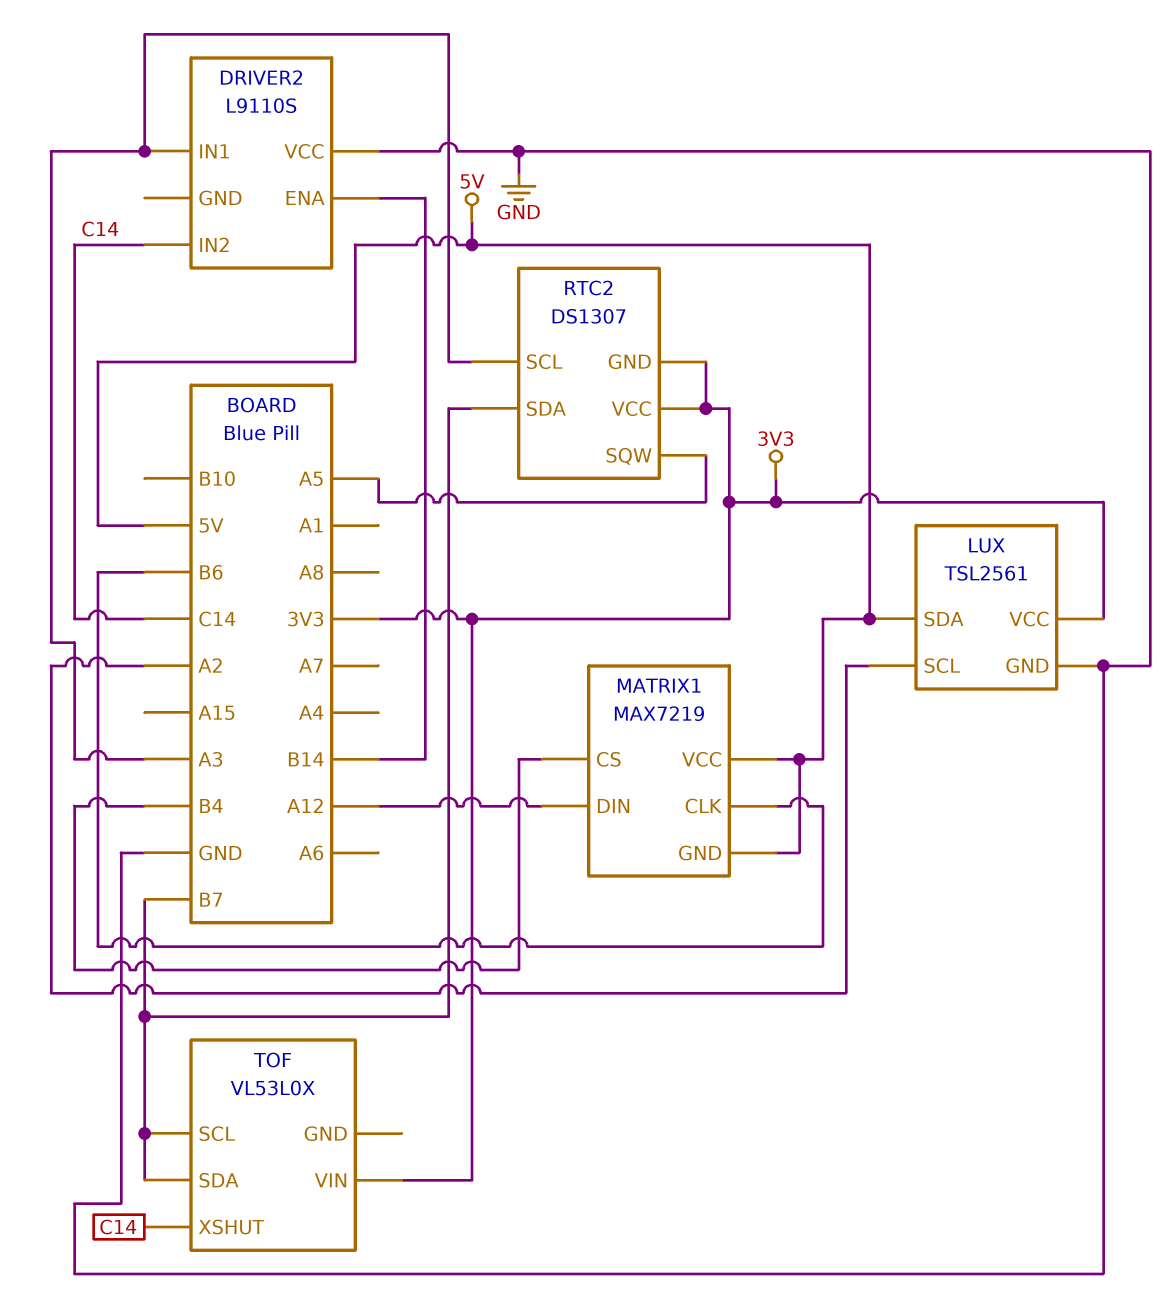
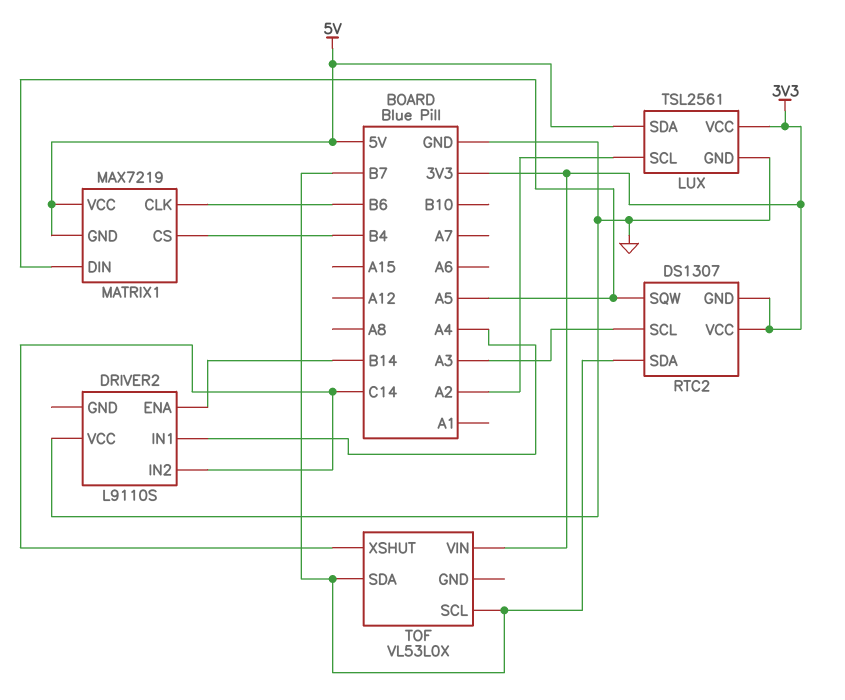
DRIVER2 pin IN1: A3 -> A4
MATRIX1 pin DIN: A12 -> A5

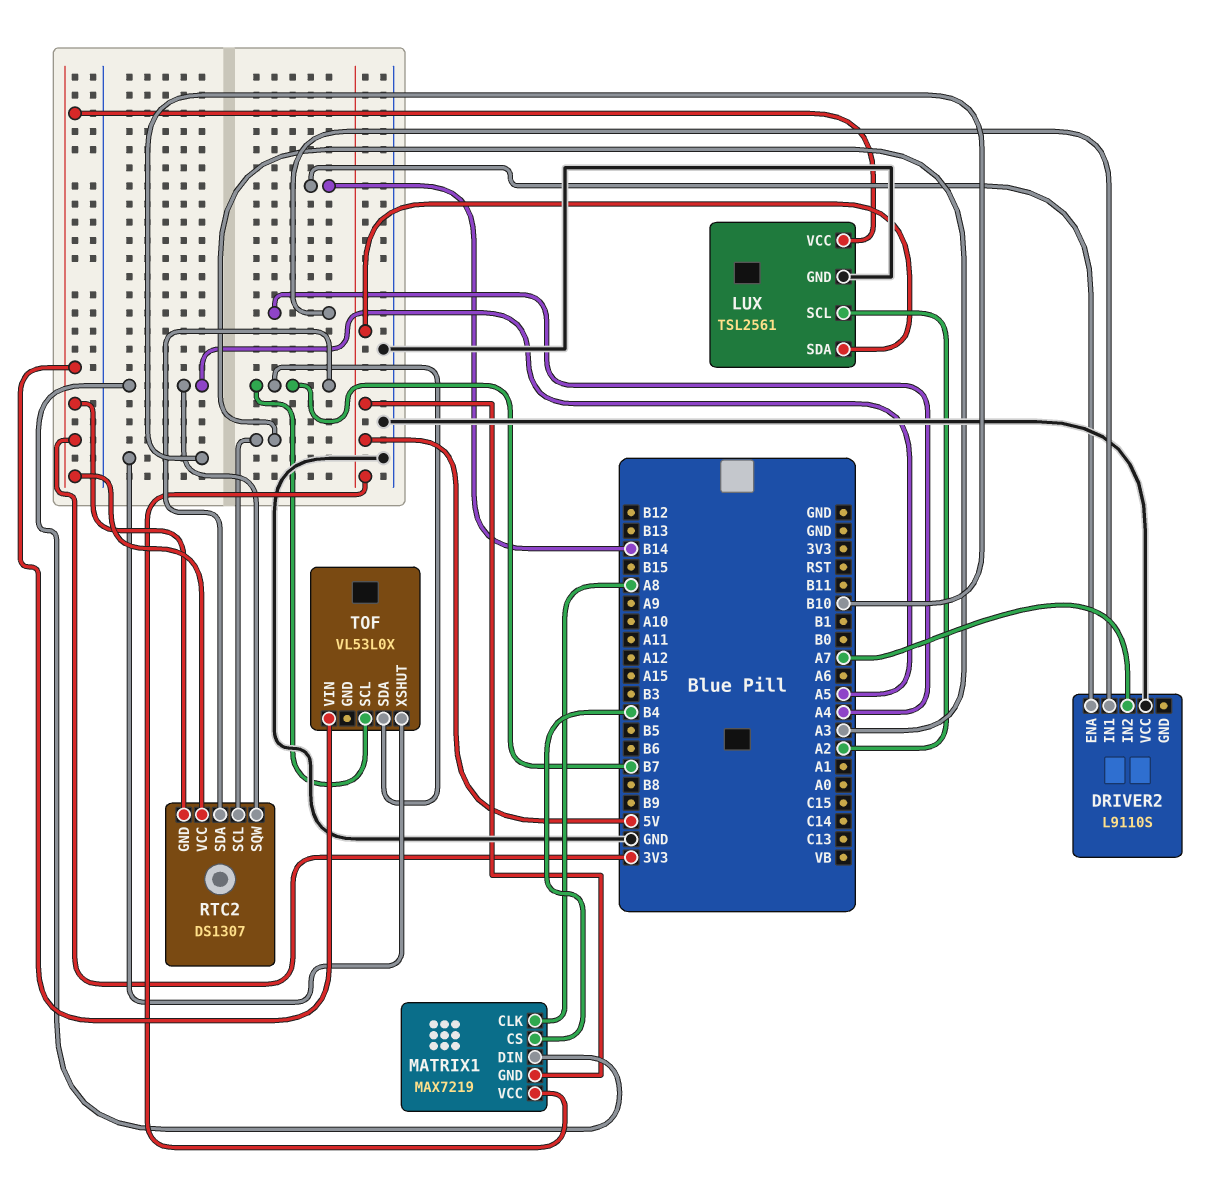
DRIVER2 pin IN2: C14 -> A7
MATRIX1 pin CLK: B6 -> A8
TOF pin XSHUT: C14 -> B10

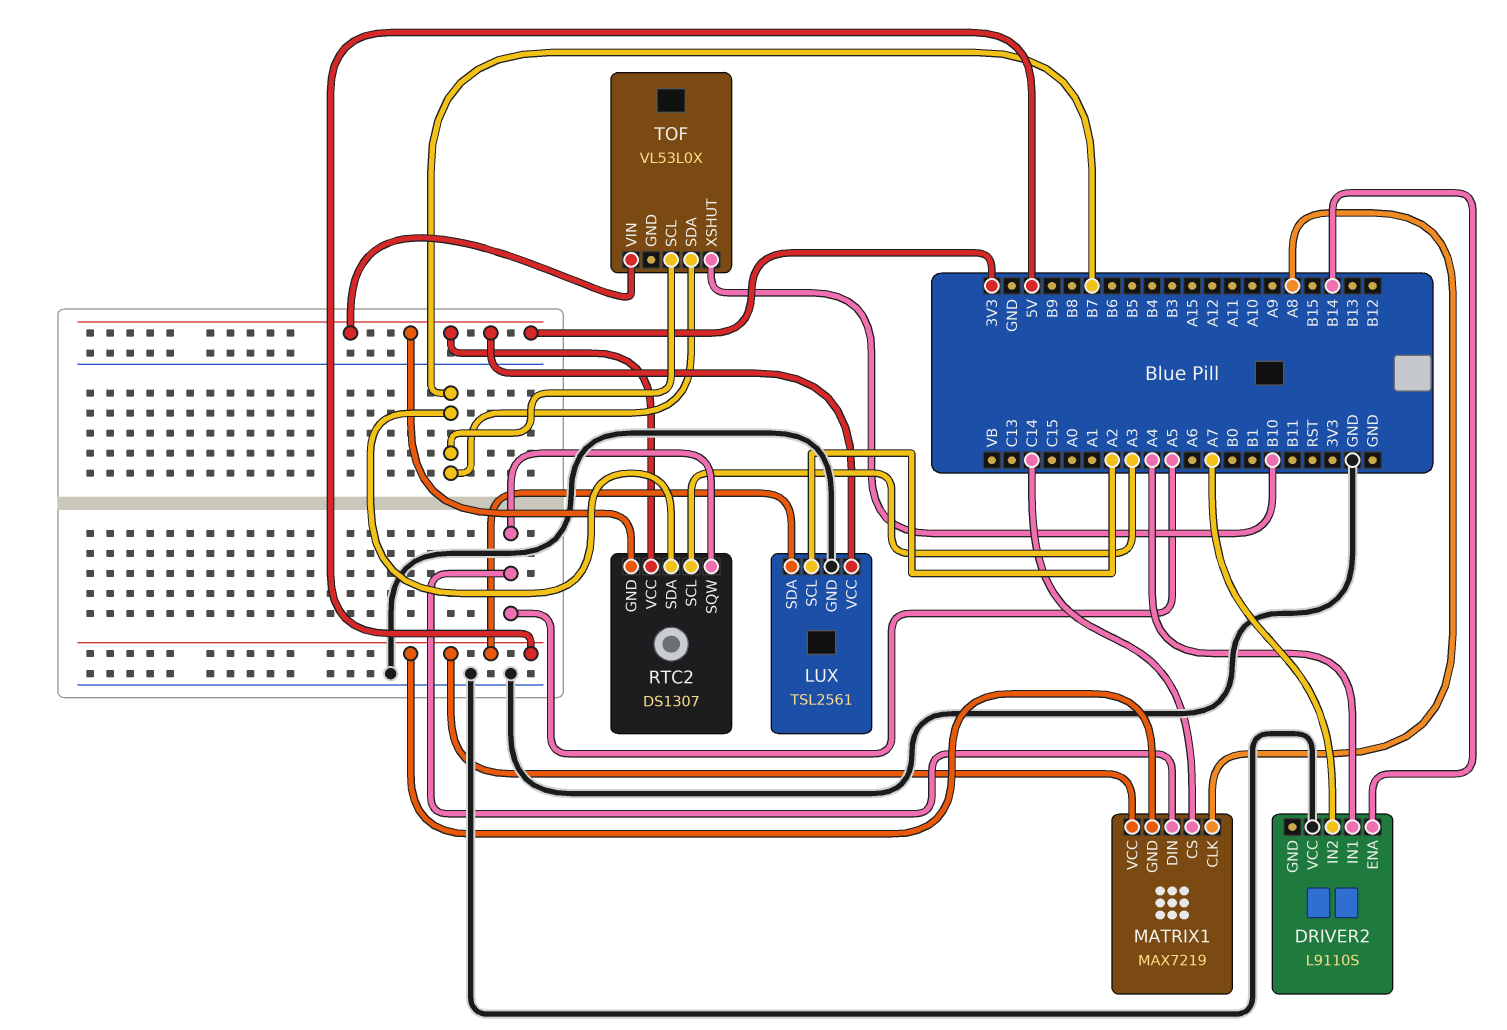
MATRIX1 pin CS: B4 -> C14

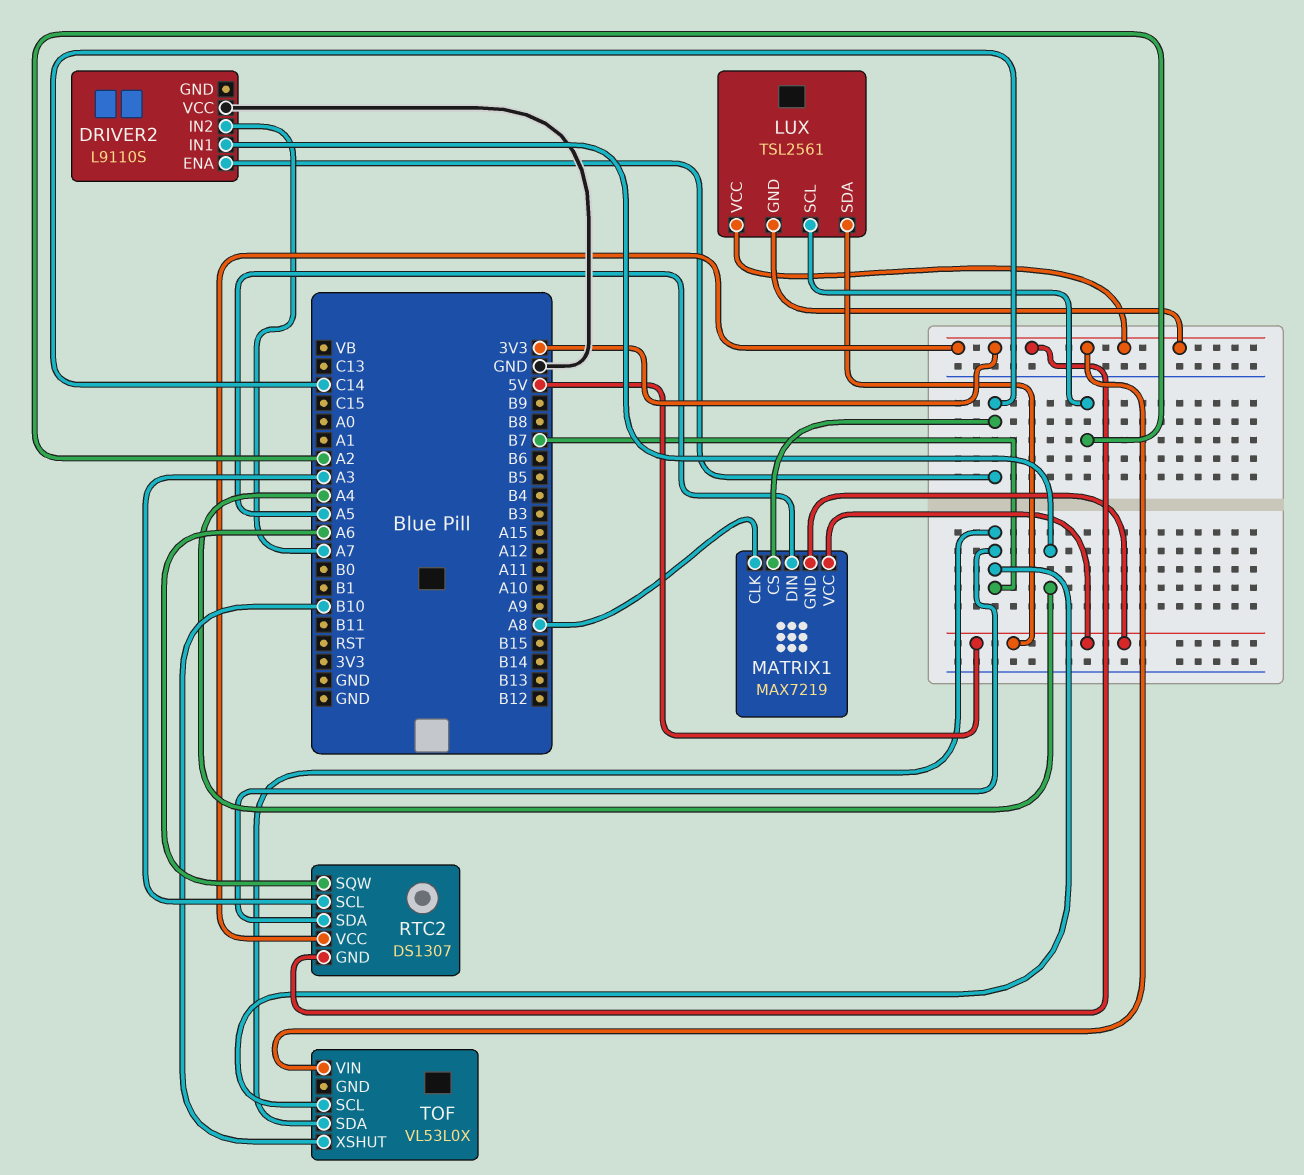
DRIVER2 pin ENA: B14 -> C14
LUX pin GND: GND -> 3V3
RTC2 pin SQW: A5 -> A6

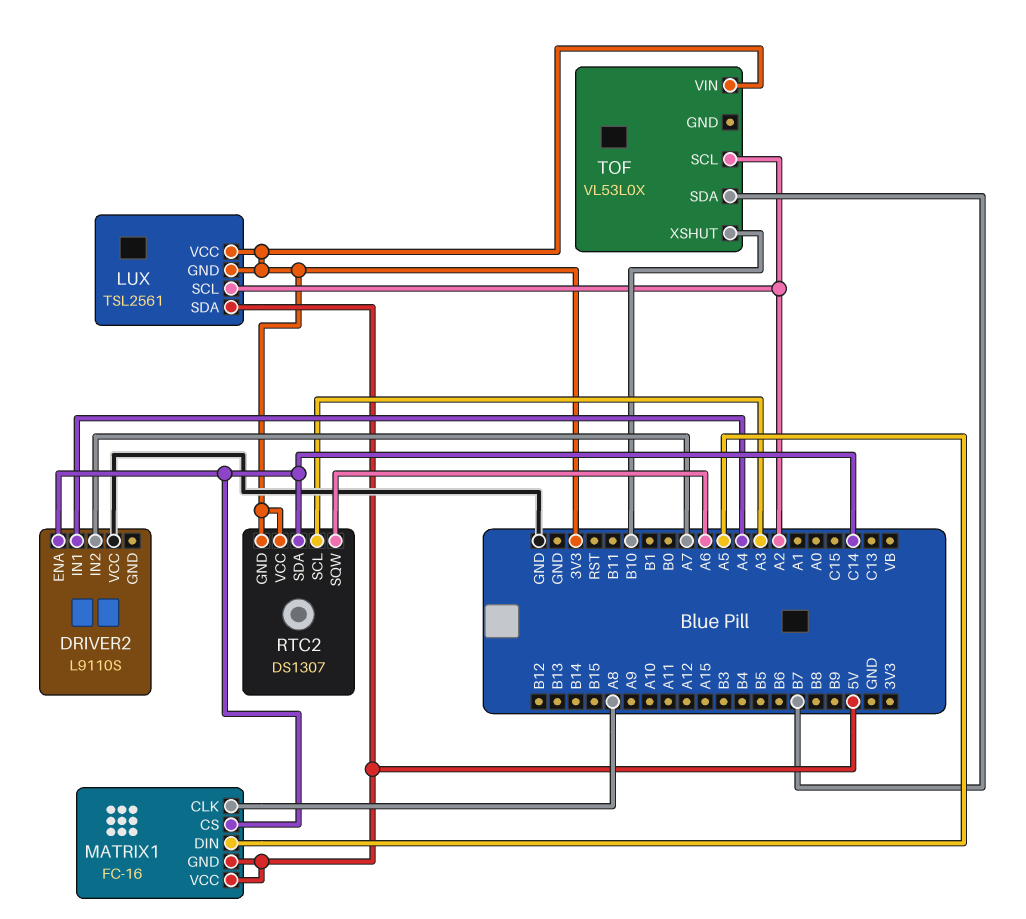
MATRIX1: MAX7219 -> FC-16
RTC2 pin SDA: B7 -> C14
TOF pin SCL: B7 -> A2

